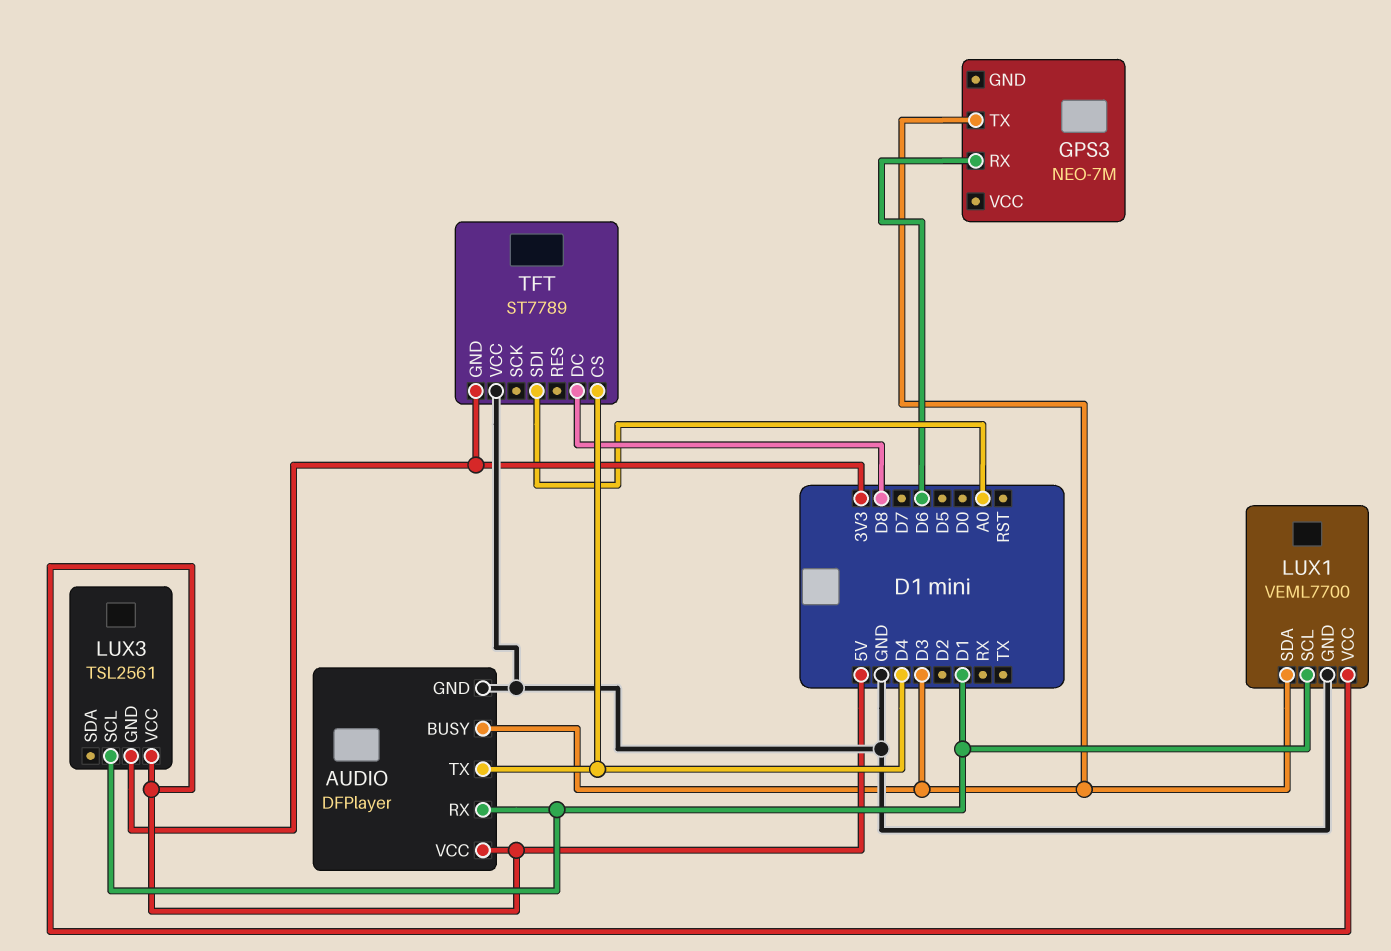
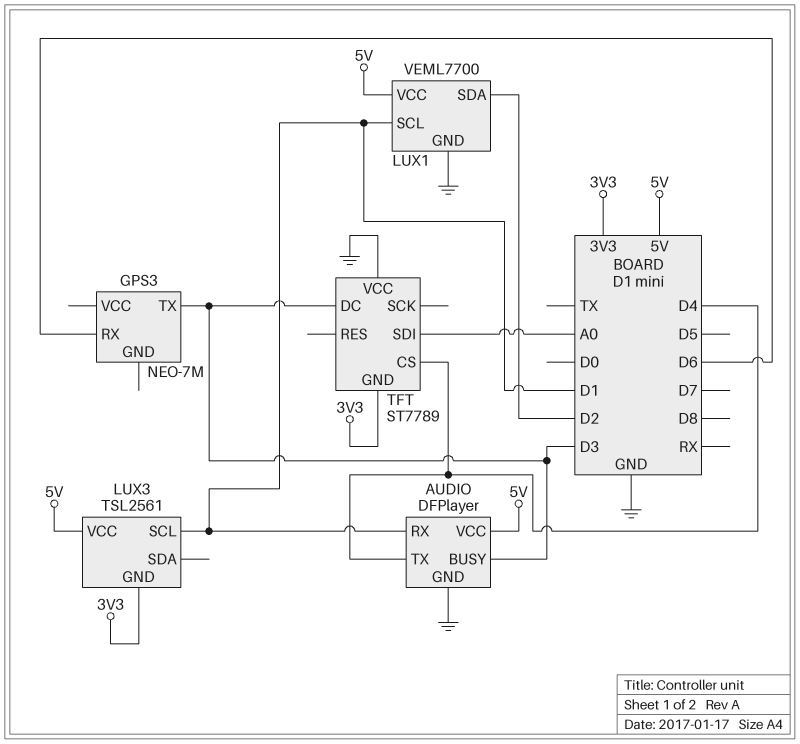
LUX1 pin SDA: D3 -> D2
TFT pin DC: D8 -> D3

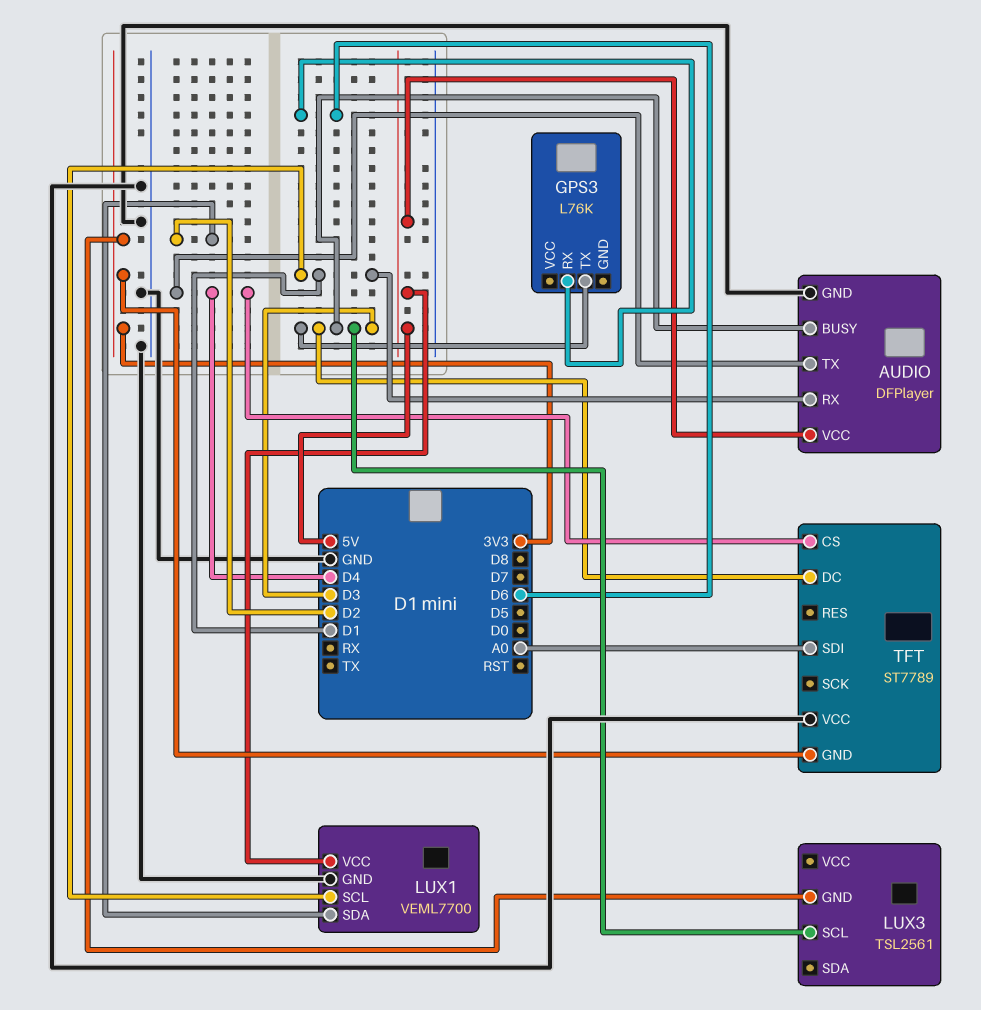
GPS3: NEO-7M -> L76K
LUX3 pin SCL: D1 -> D3
LUX3 pin VCC: 5V -> none

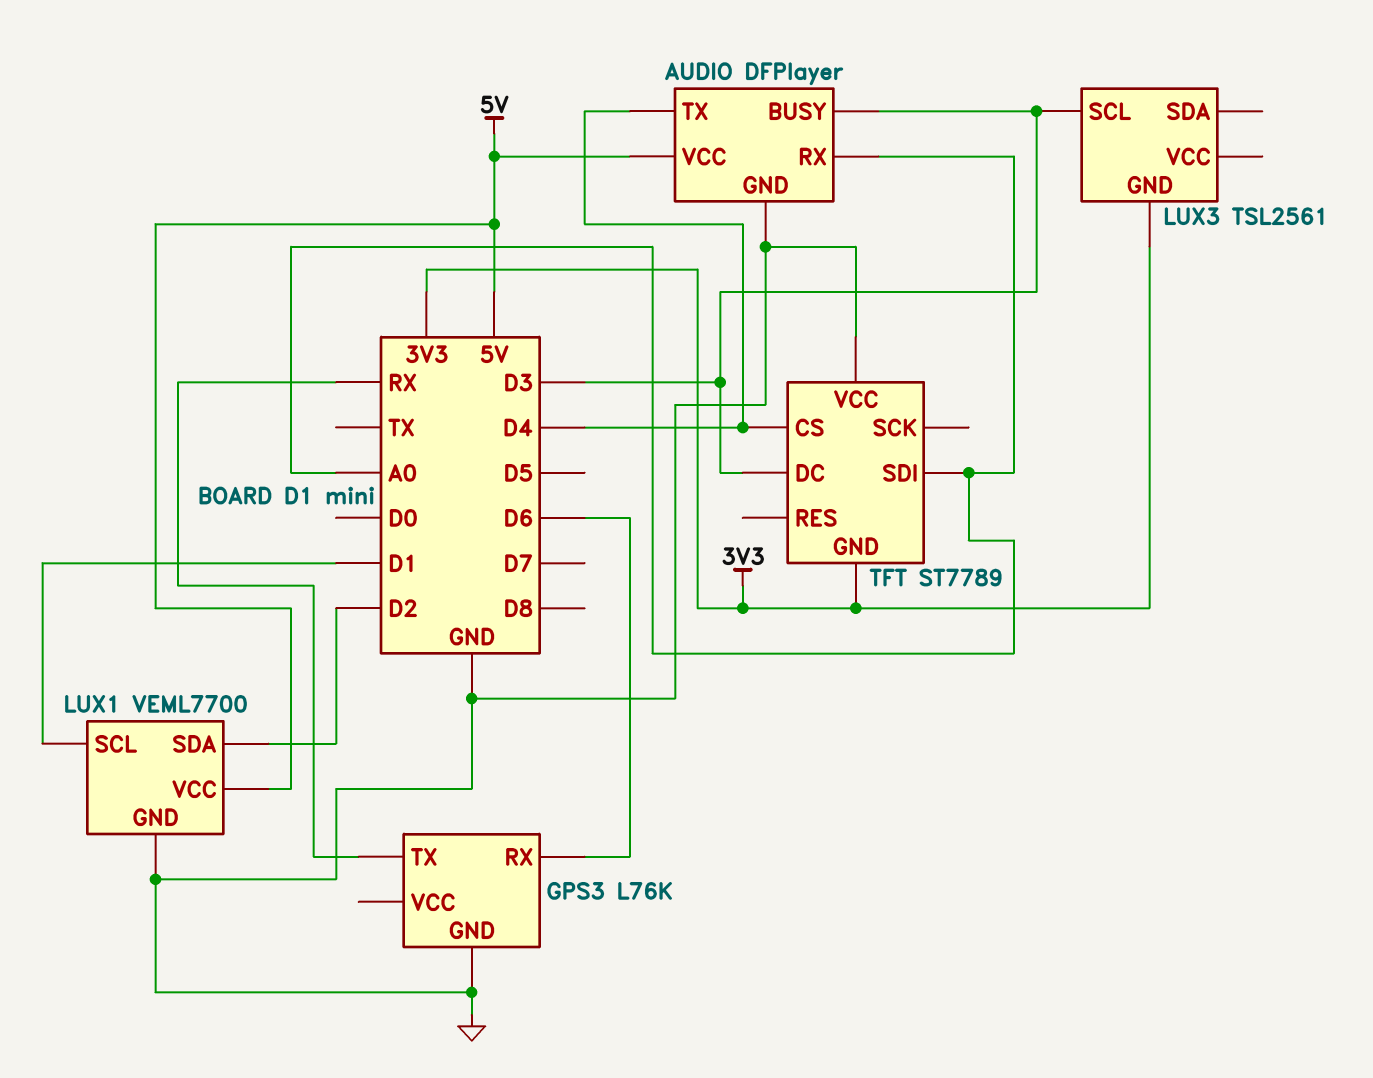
AUDIO pin RX: D1 -> A0
GPS3 pin GND: none -> GND
GPS3 pin TX: D3 -> RX

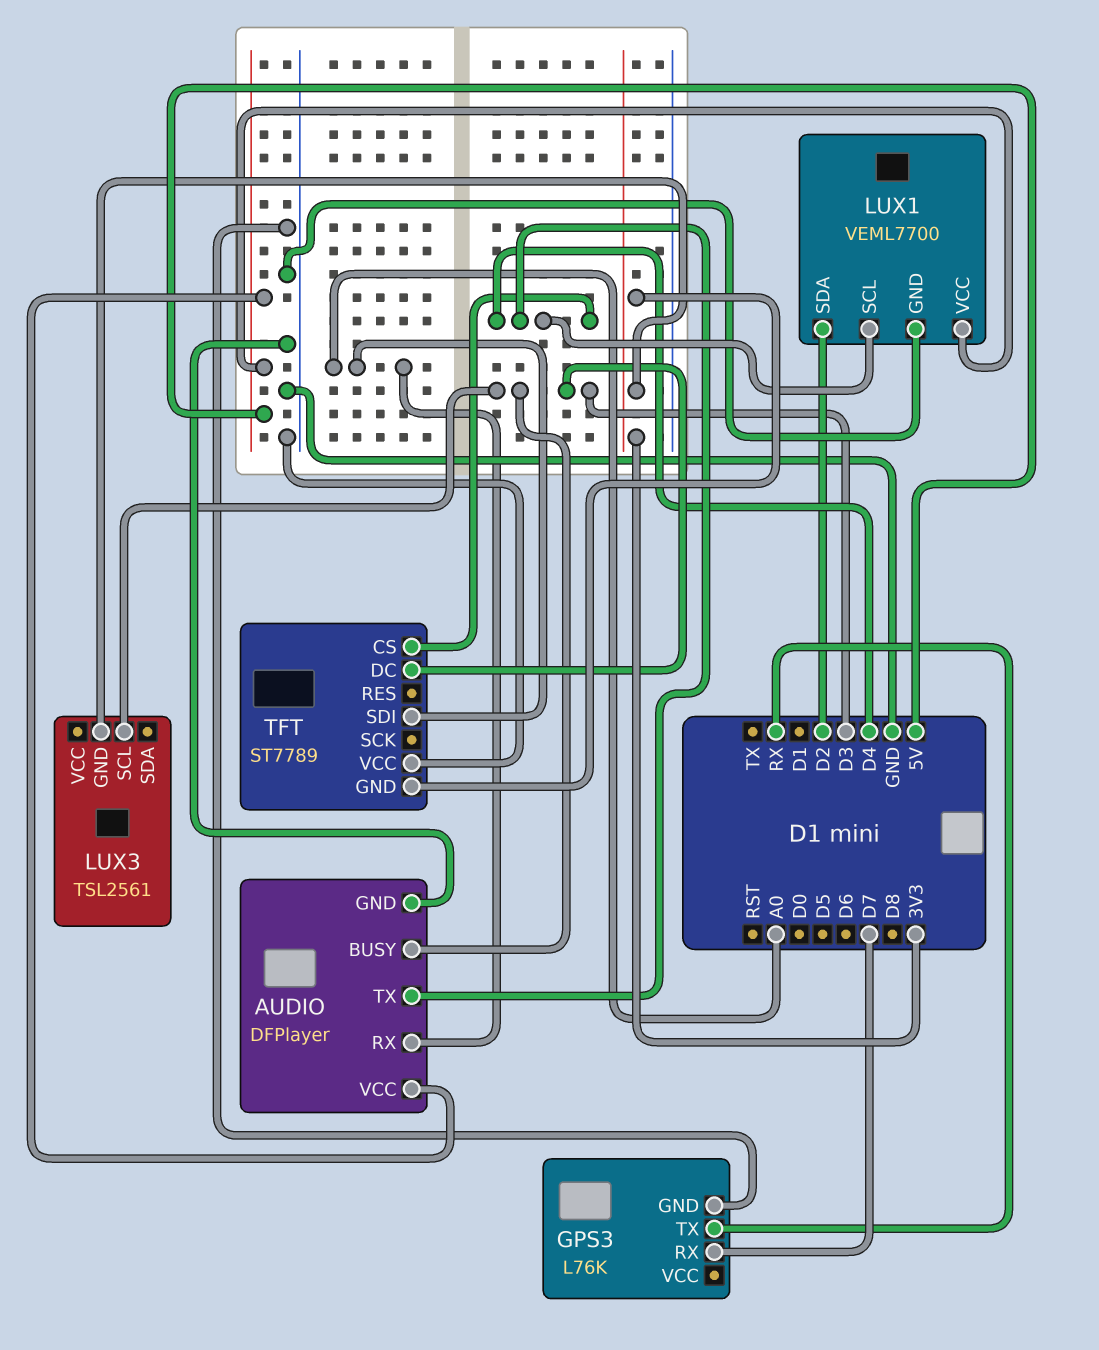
GPS3 pin RX: D6 -> D7
LUX1 pin SCL: D1 -> D4

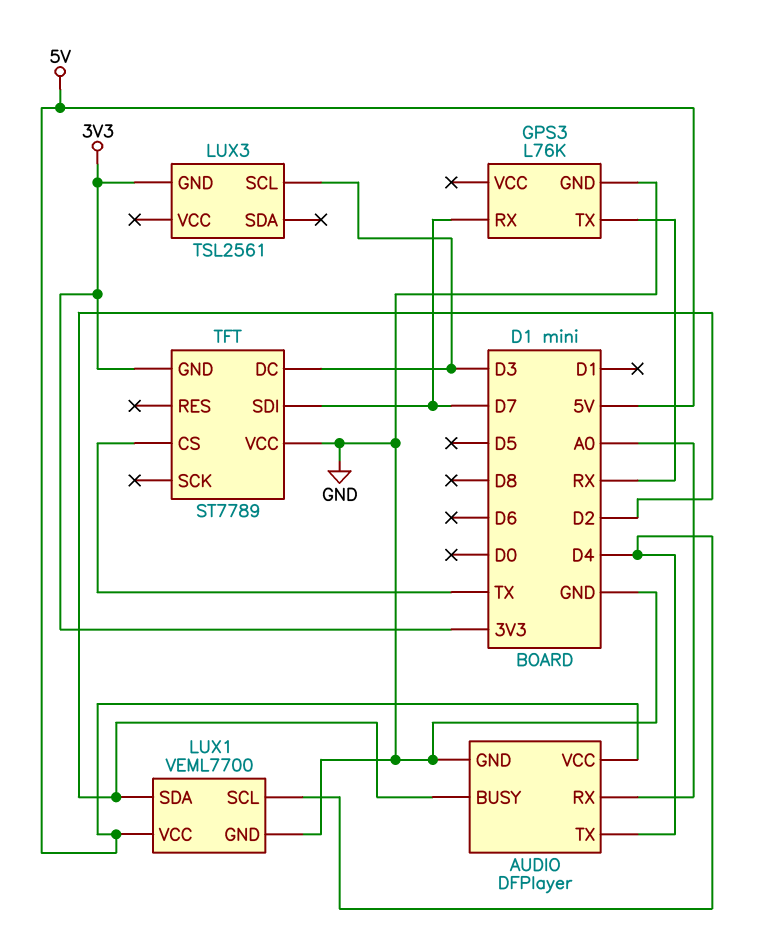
AUDIO pin BUSY: D3 -> D2
TFT pin CS: D4 -> TX
TFT pin SDI: A0 -> D7

